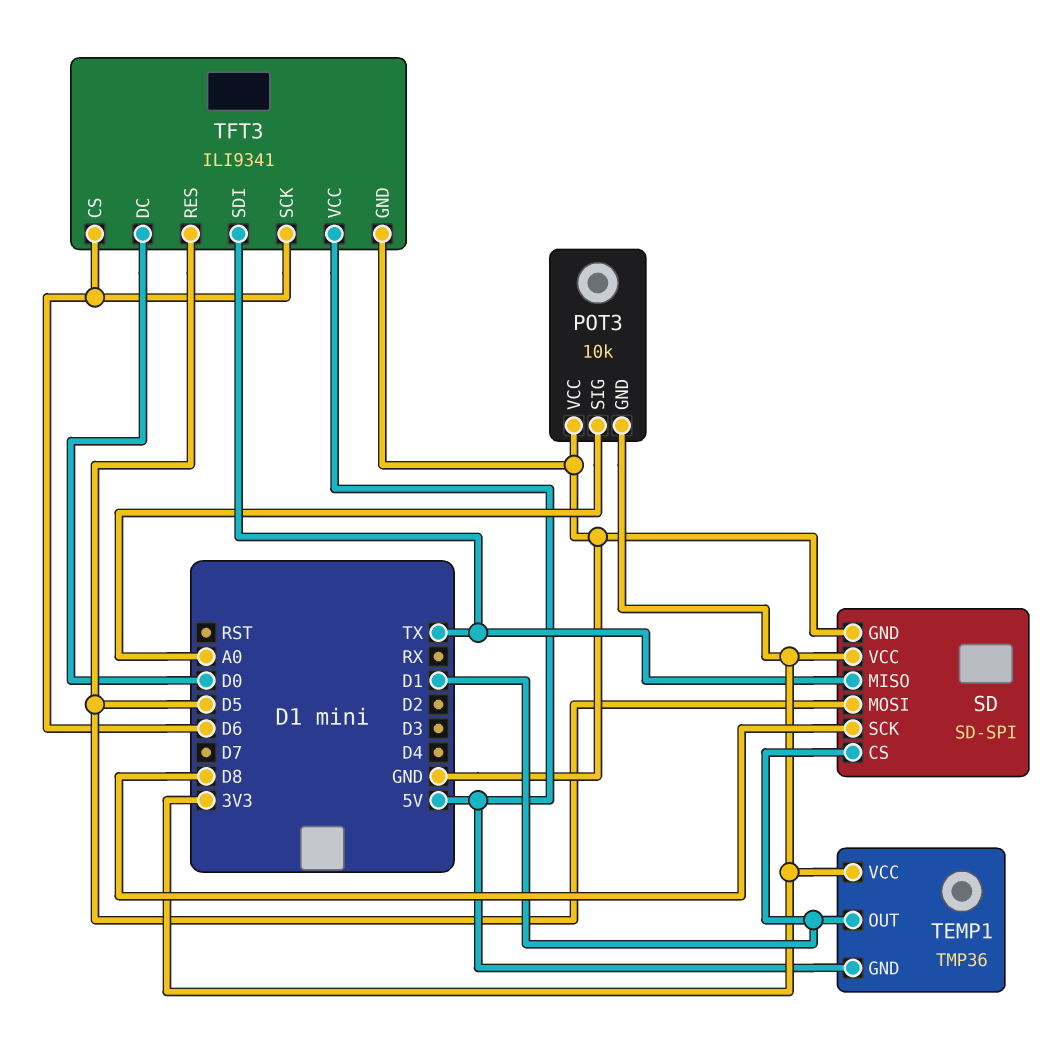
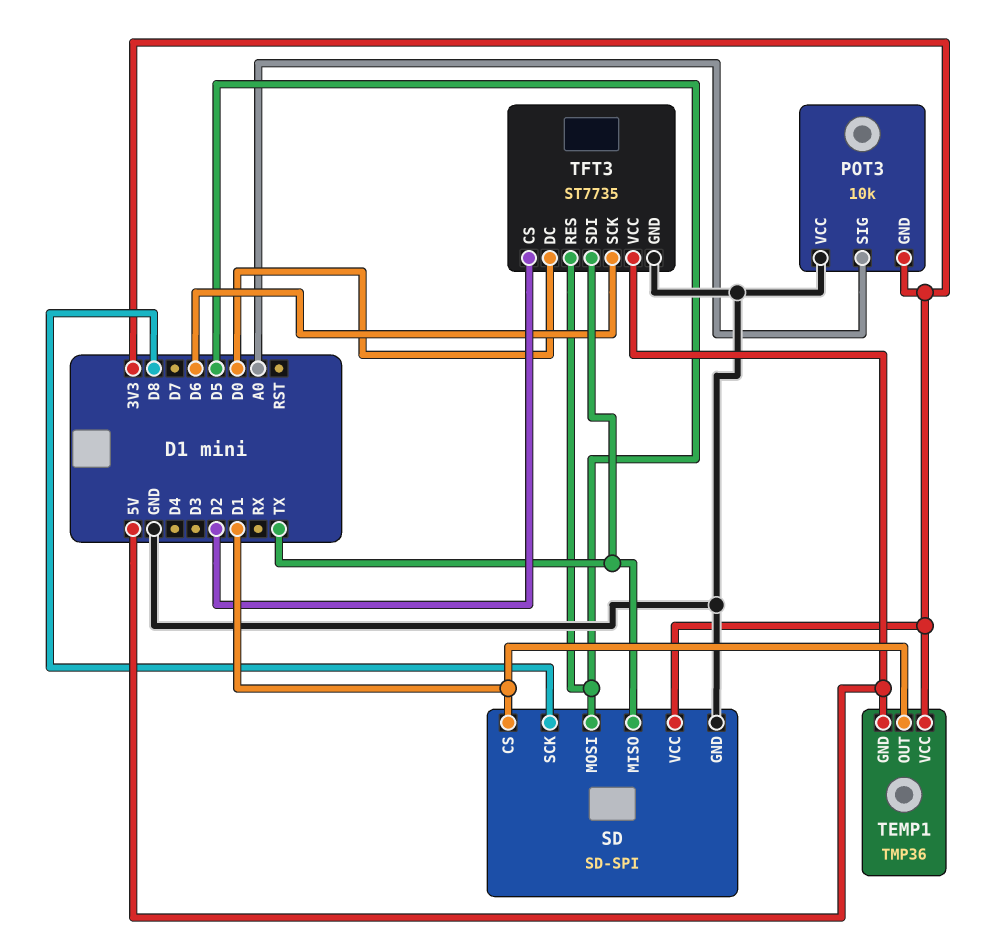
TFT3: ILI9341 -> ST7735
TFT3 pin CS: D6 -> D2

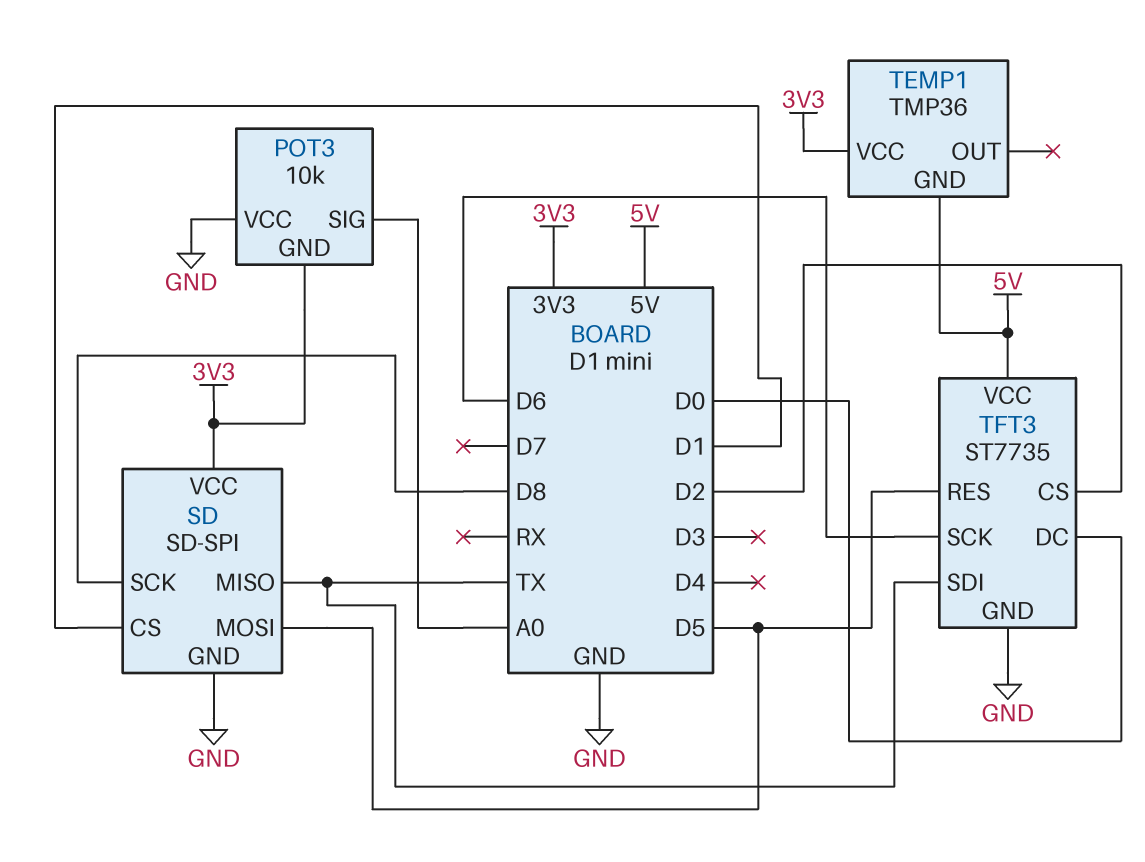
TEMP1 pin OUT: D1 -> none

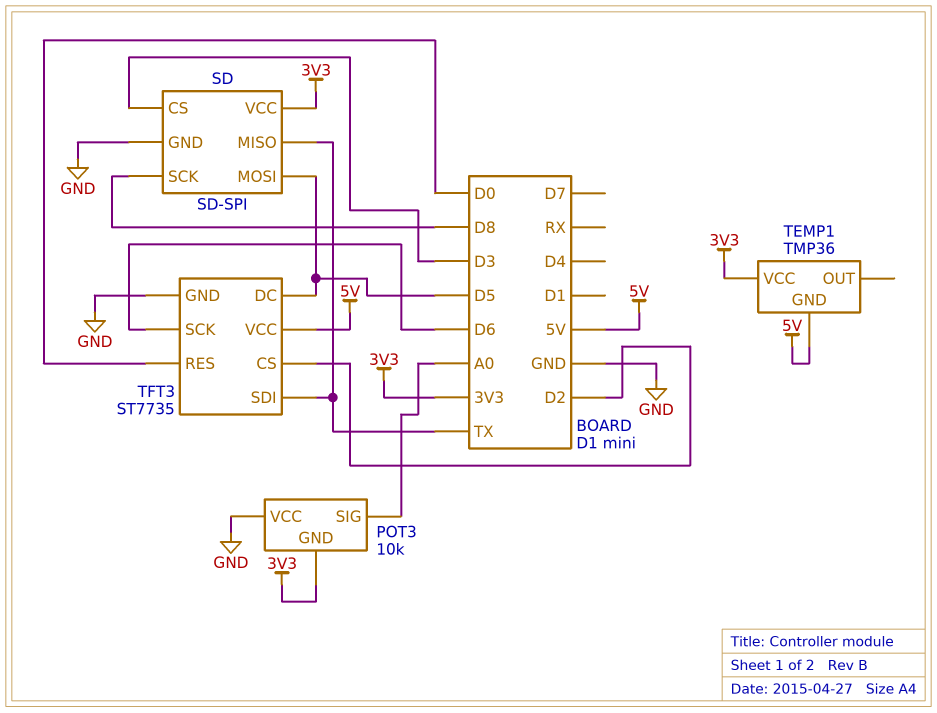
SD pin CS: D1 -> D3
TFT3 pin DC: D0 -> D5
TFT3 pin RES: D5 -> D0

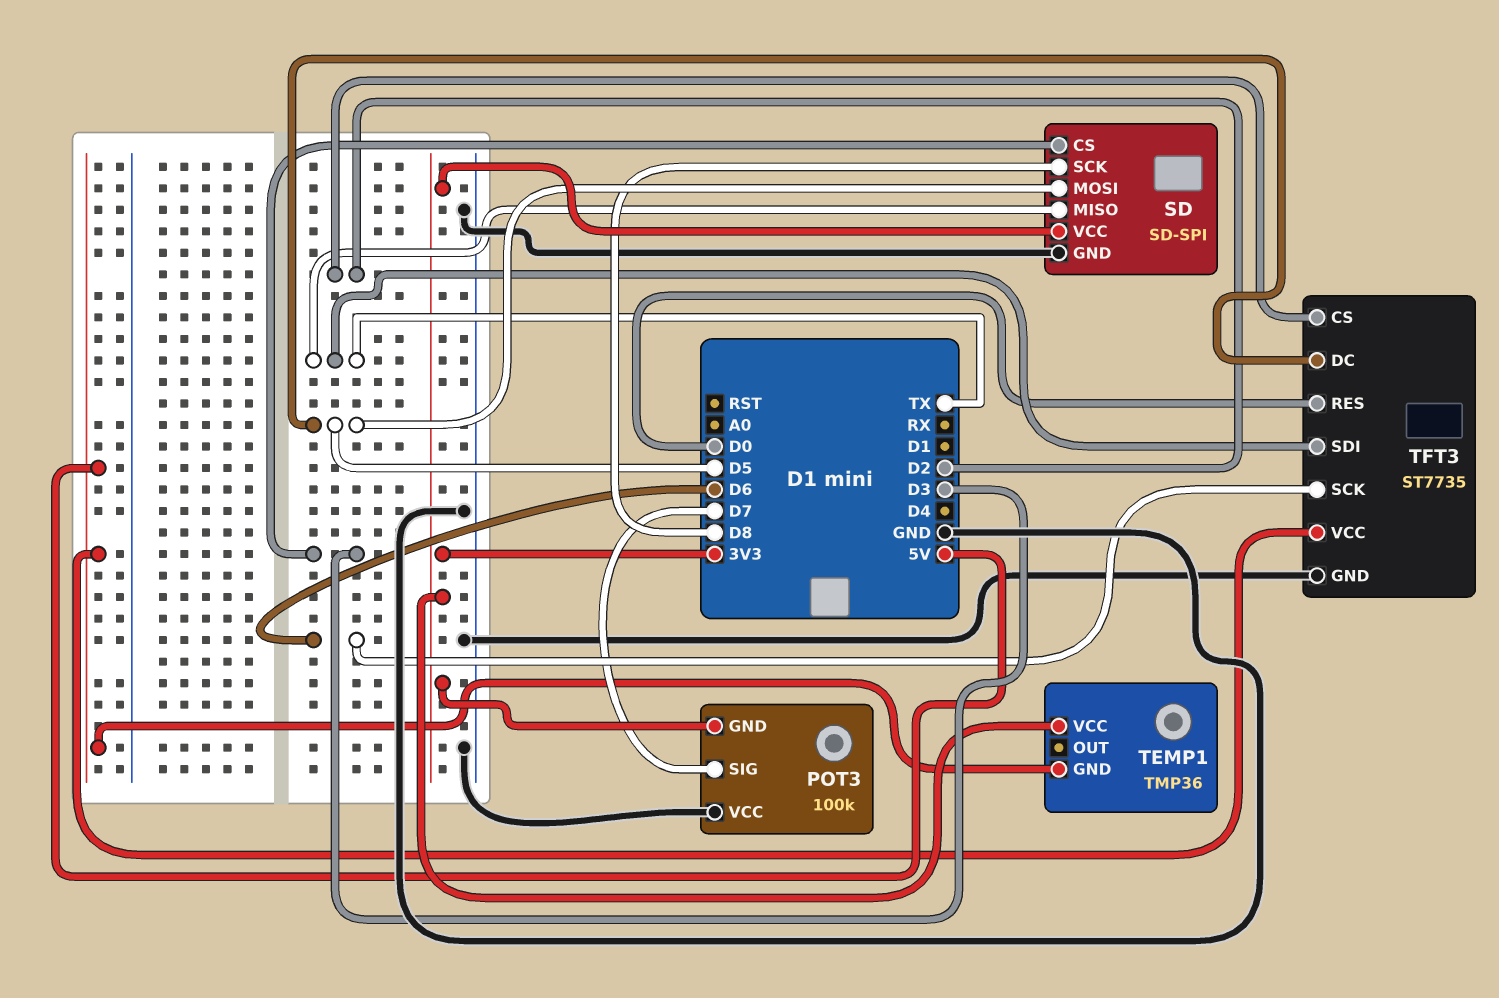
POT3: 10k -> 100k
POT3 pin SIG: A0 -> D7

